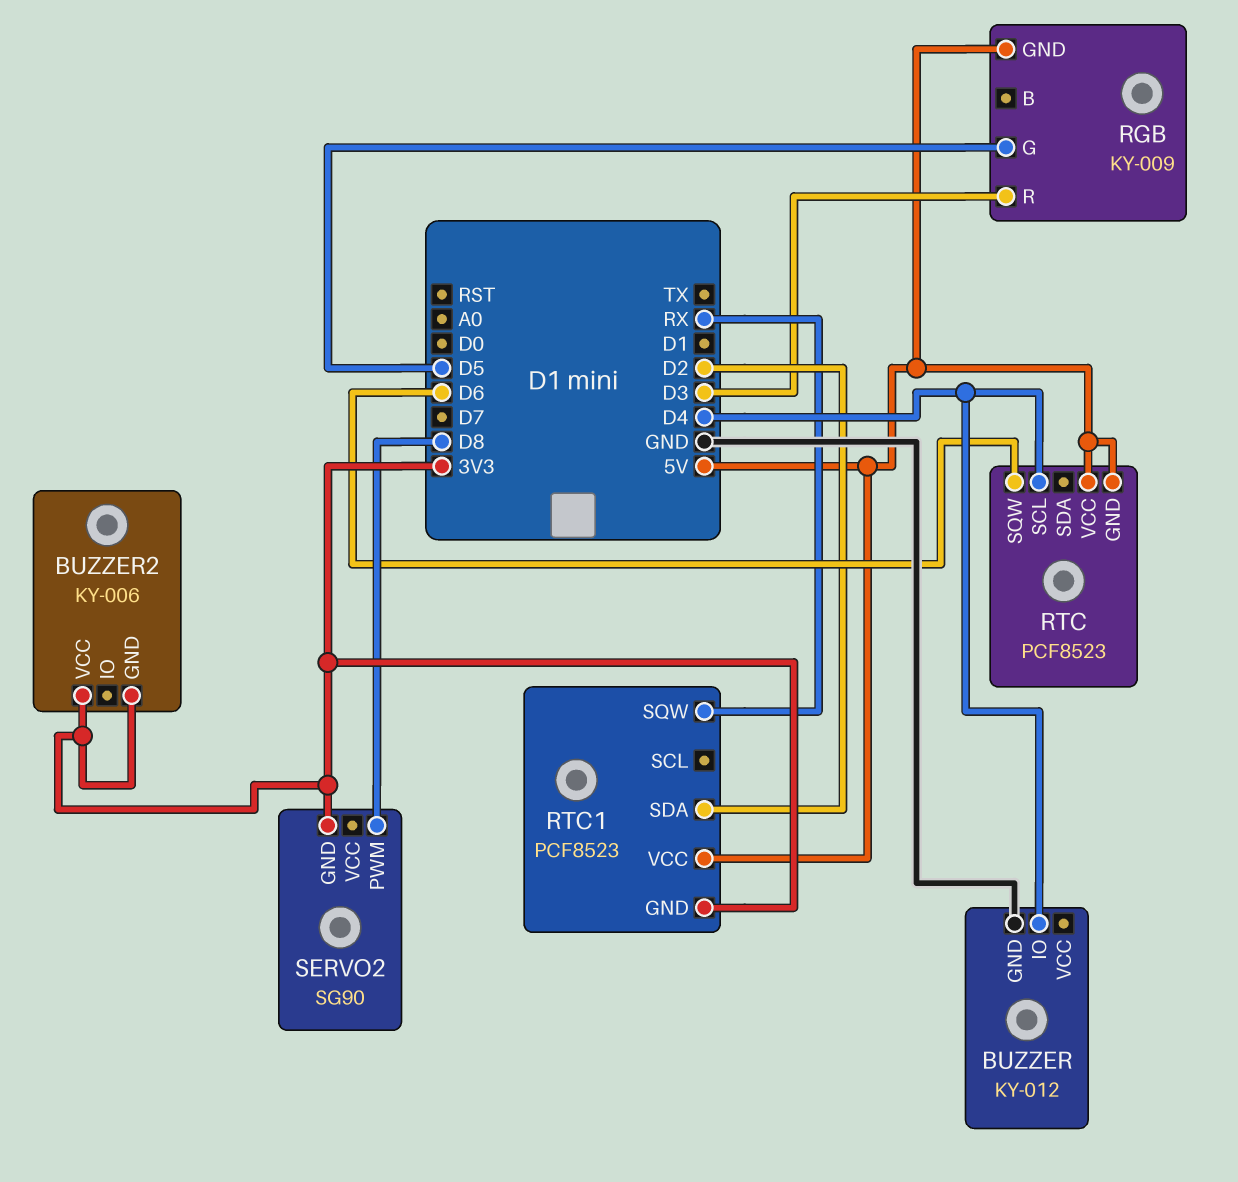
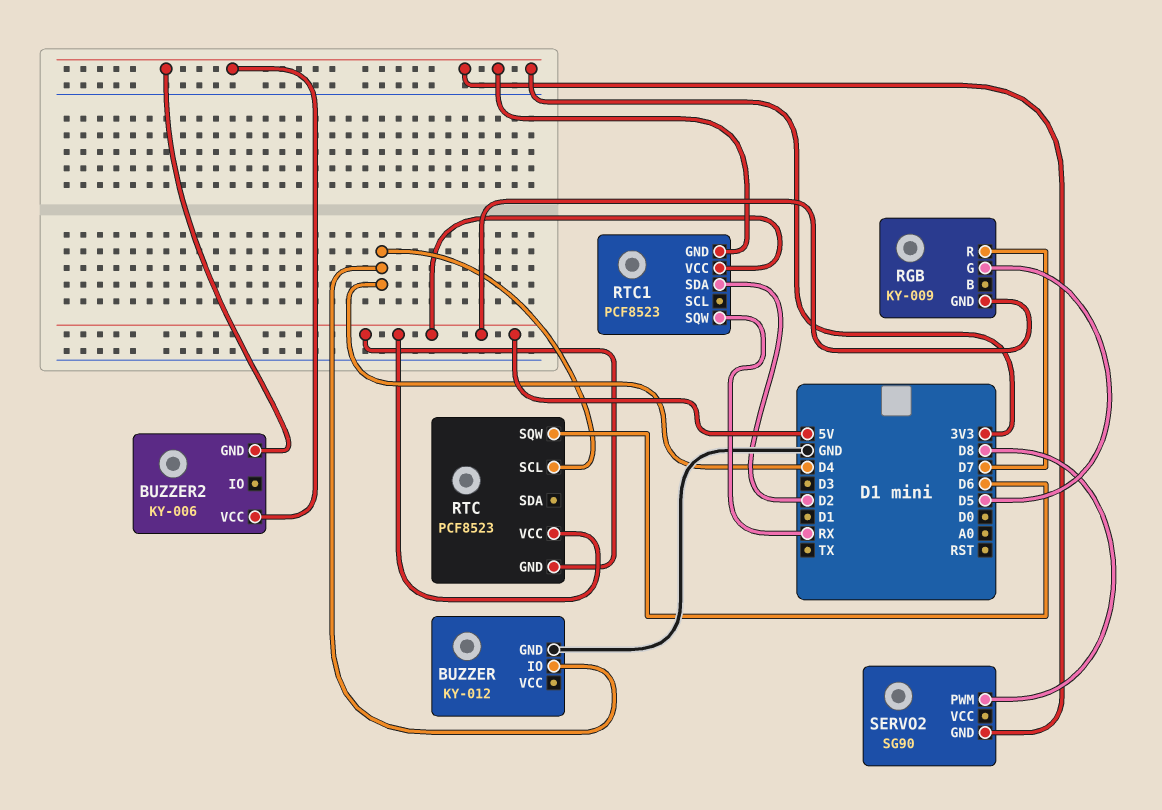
RGB pin R: D3 -> D7

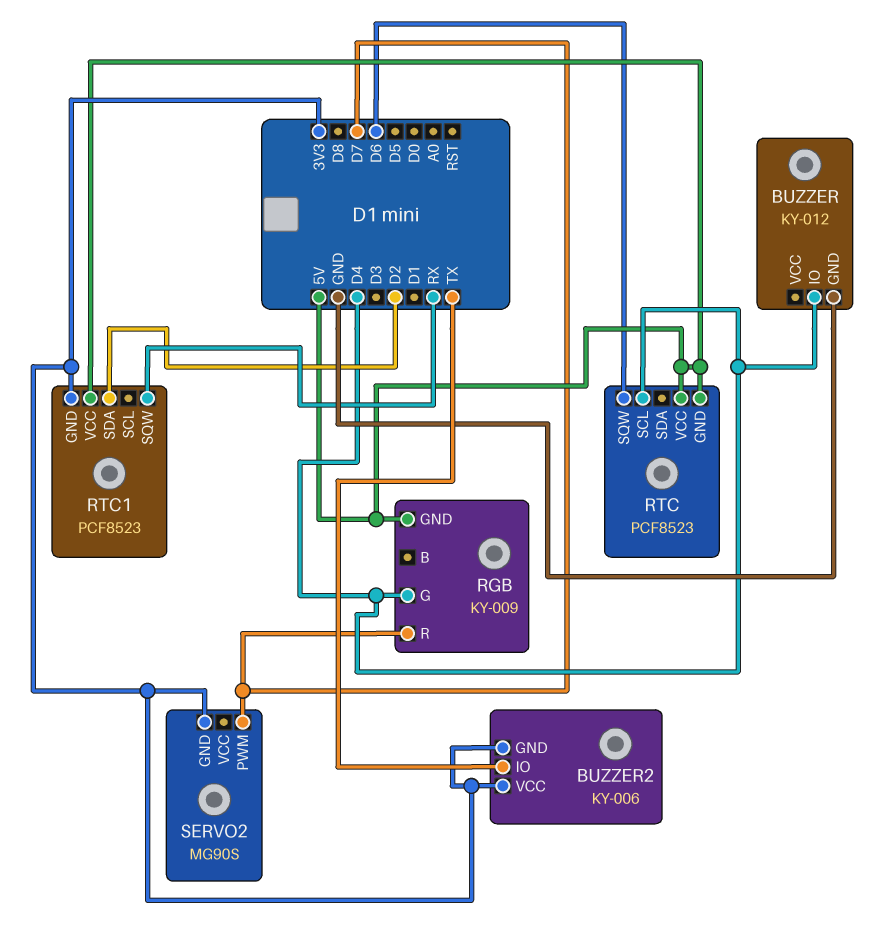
BUZZER2 pin IO: none -> TX
RGB pin G: D5 -> D4
SERVO2: SG90 -> MG90S
SERVO2 pin PWM: D8 -> D7

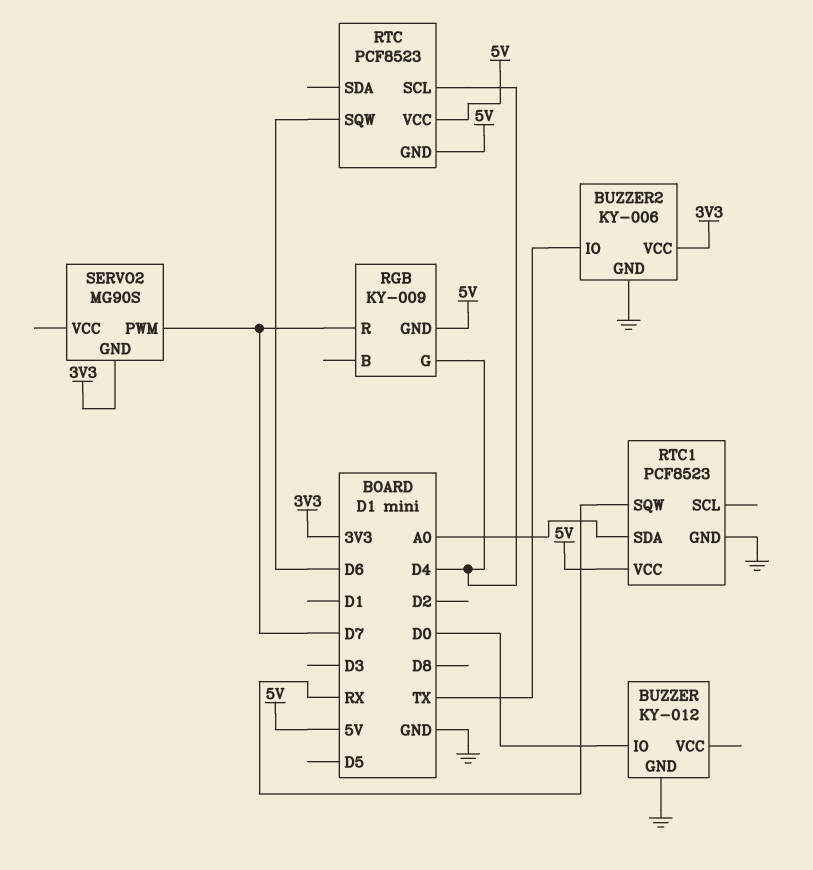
BUZZER pin IO: D4 -> D0
BUZZER2 pin GND: 3V3 -> GND
RTC1 pin GND: 3V3 -> GND
RTC1 pin SDA: D2 -> A0

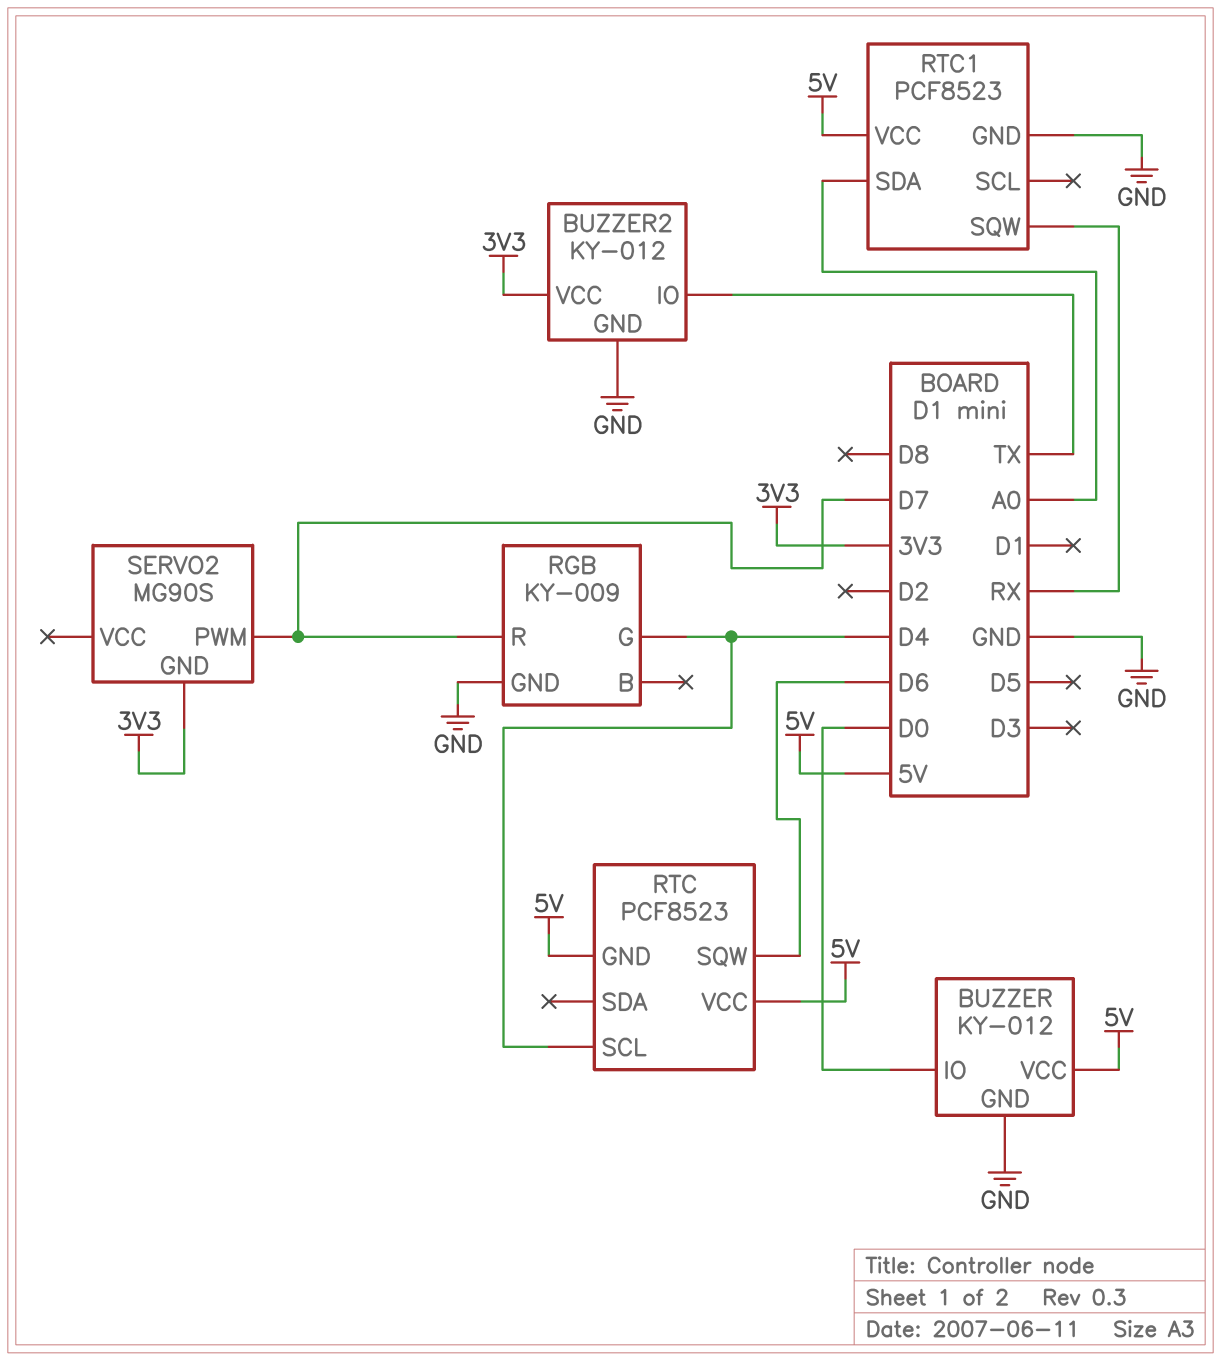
BUZZER pin VCC: none -> 5V
BUZZER2: KY-006 -> KY-012
RGB pin GND: 5V -> GND

